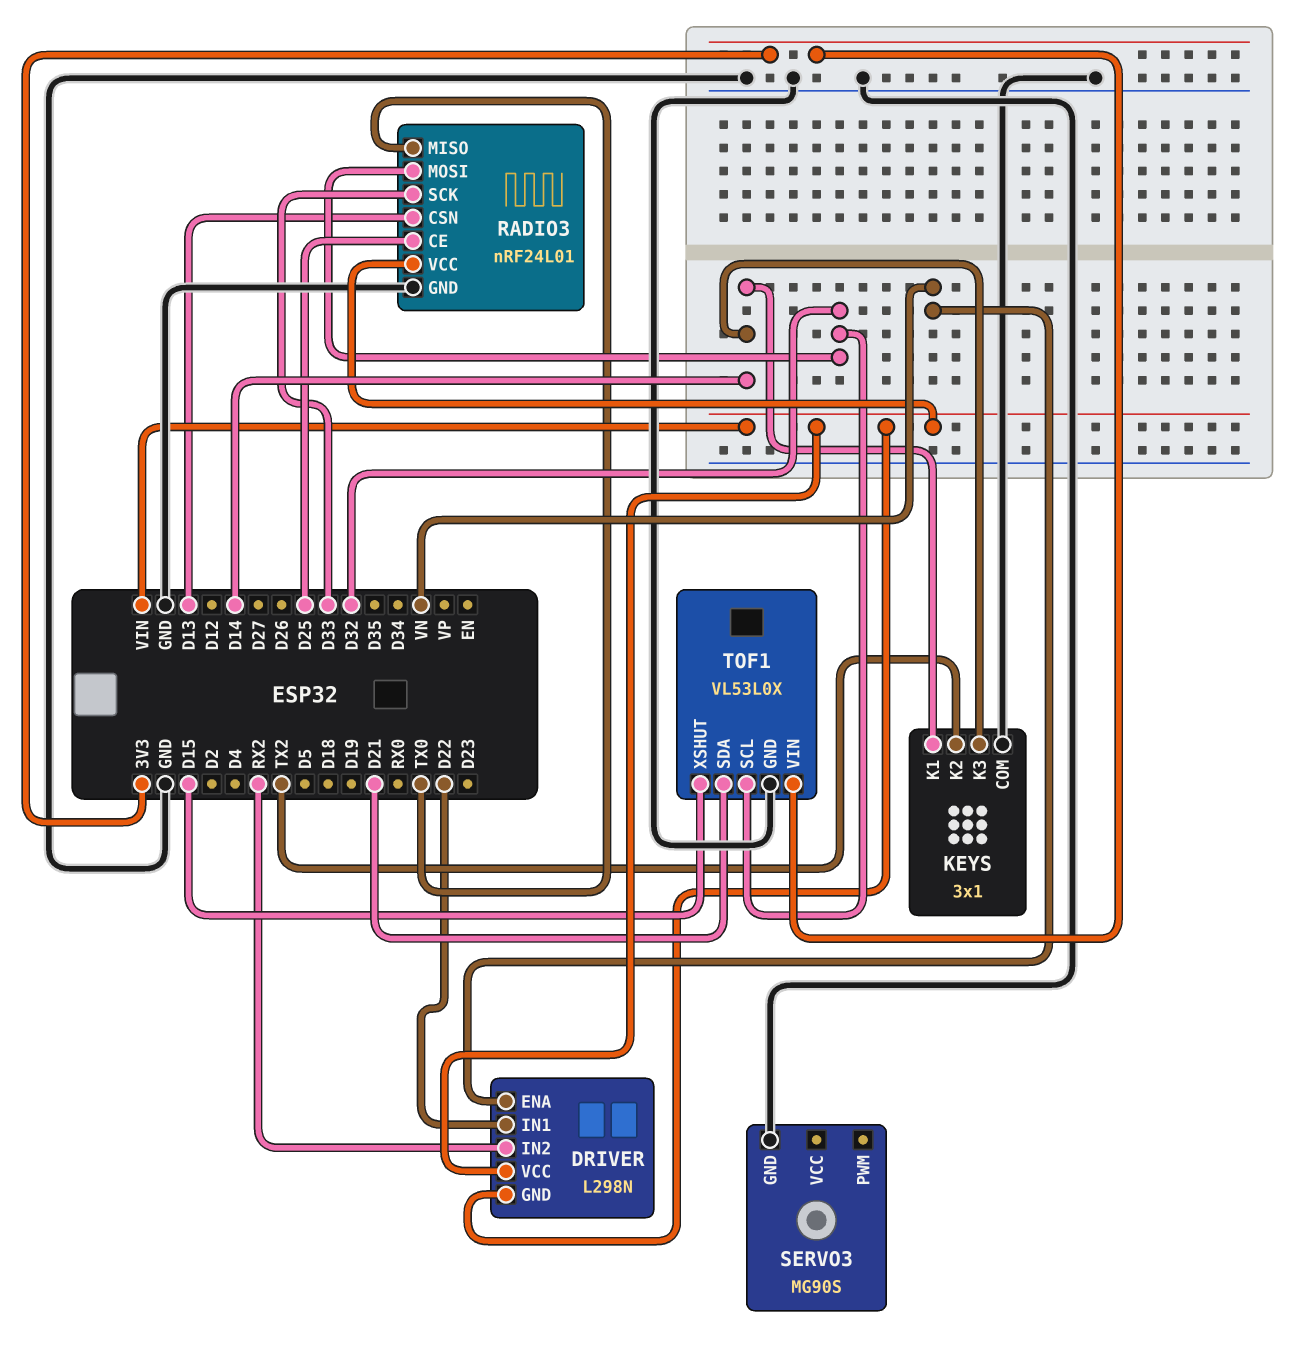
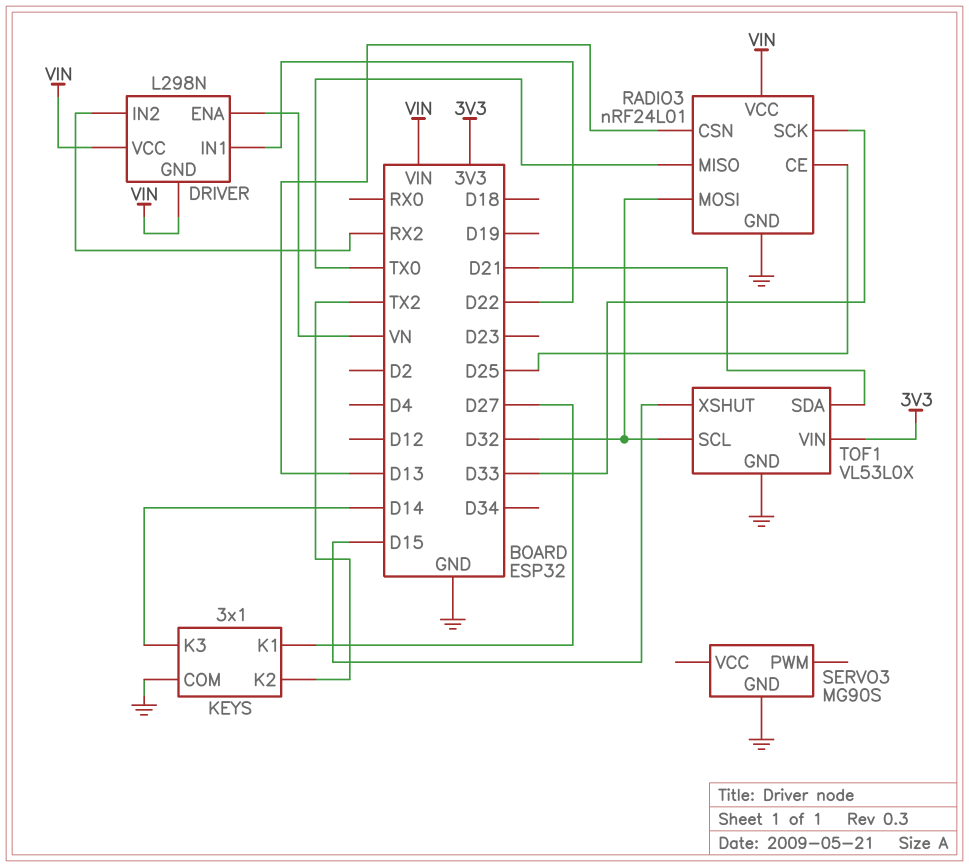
KEYS pin K1: D14 -> D27

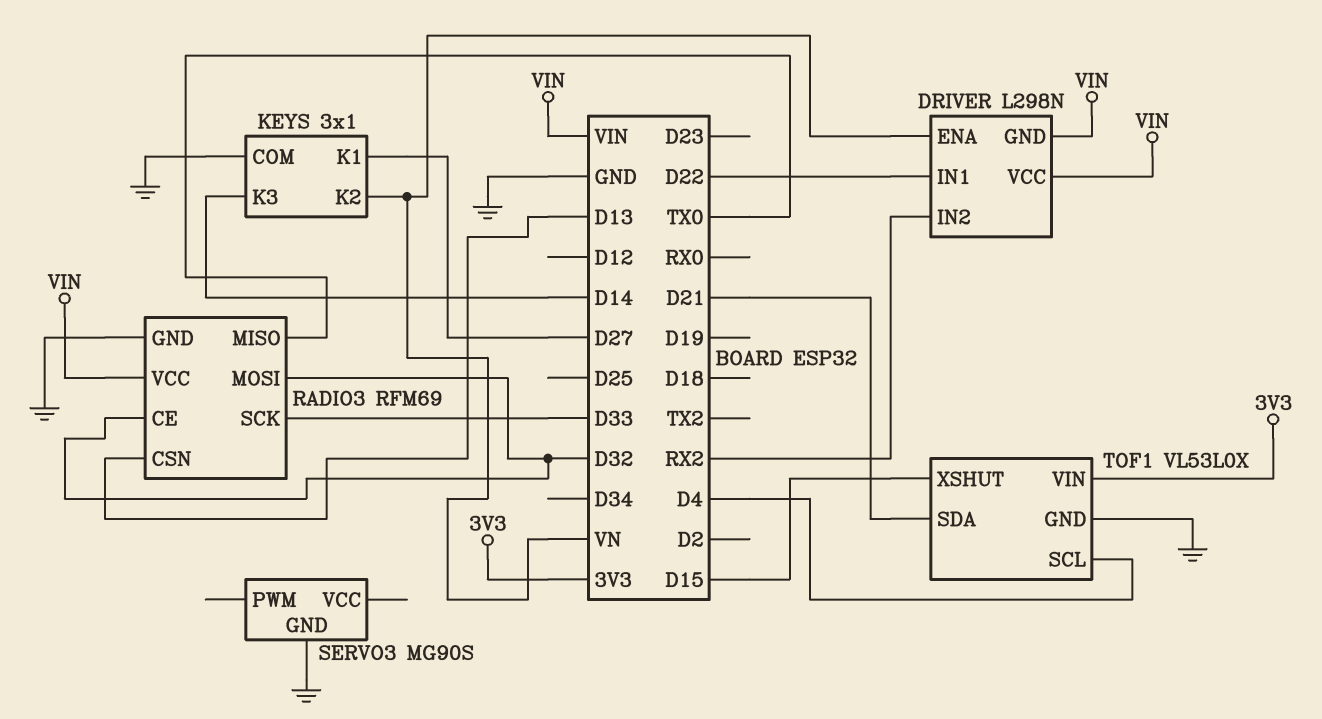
KEYS pin K2: TX2 -> VN
RADIO3: nRF24L01 -> RFM69
RADIO3 pin CE: D25 -> D32
TOF1 pin SCL: D32 -> D4

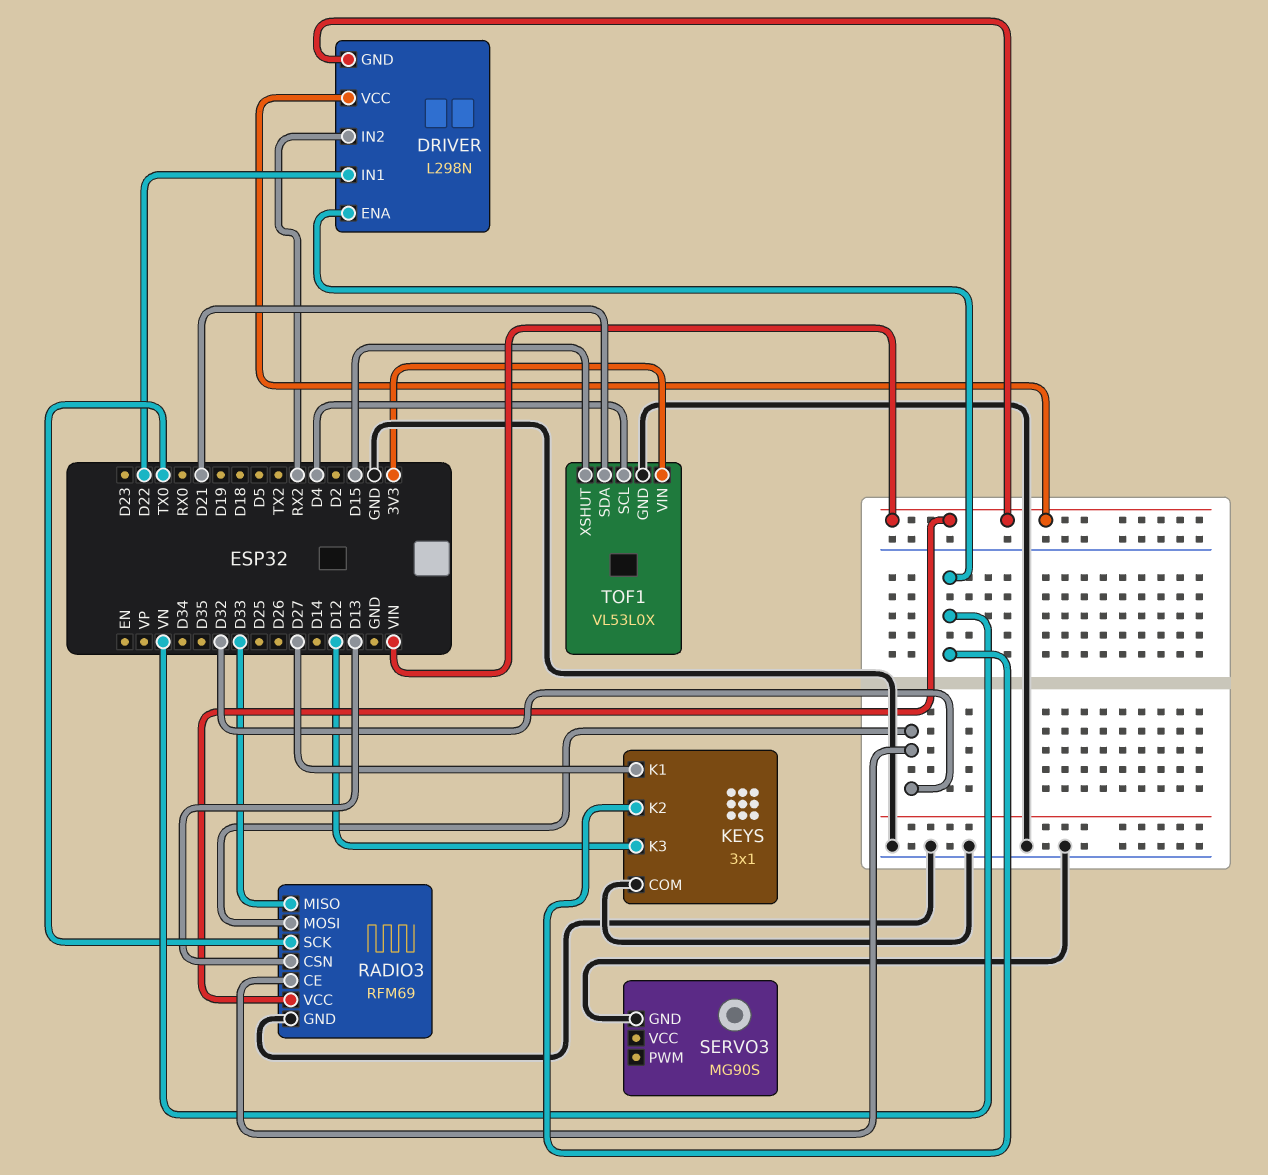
KEYS pin K3: D14 -> D12
RADIO3 pin MISO: TX0 -> D33
RADIO3 pin SCK: D33 -> TX0

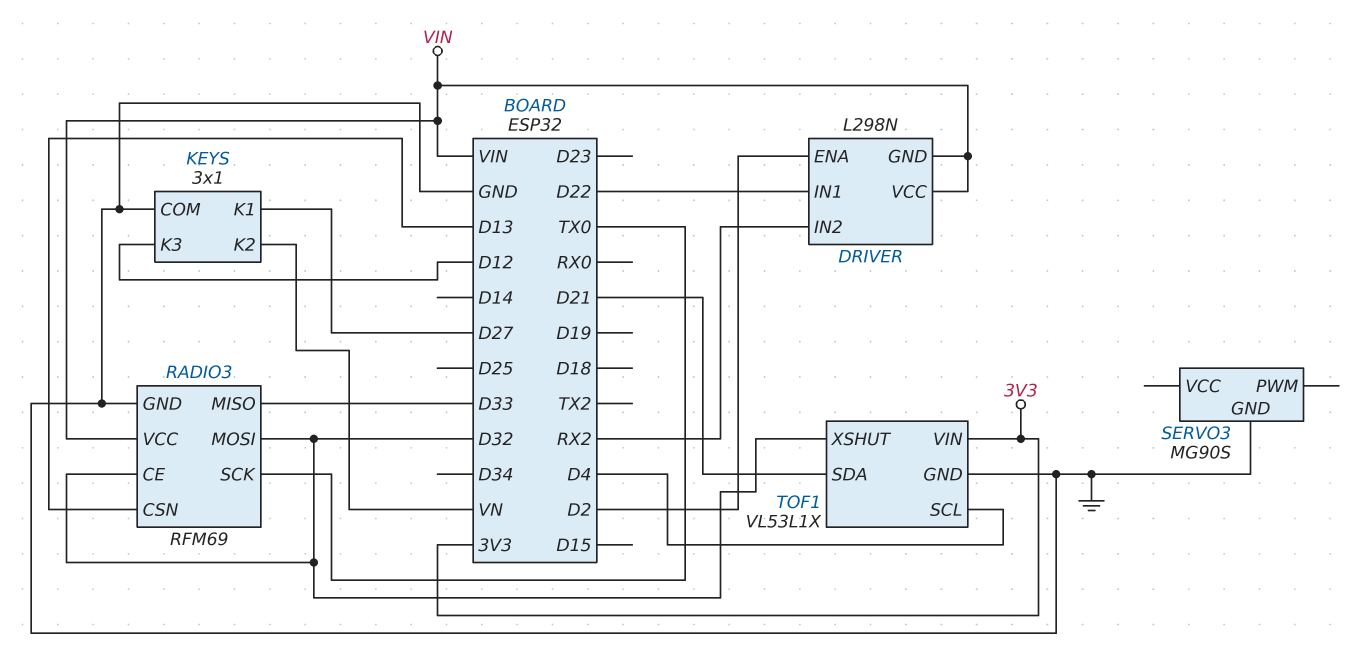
DRIVER pin ENA: VN -> D2
TOF1: VL53L0X -> VL53L1X
TOF1 pin XSHUT: D15 -> D32

